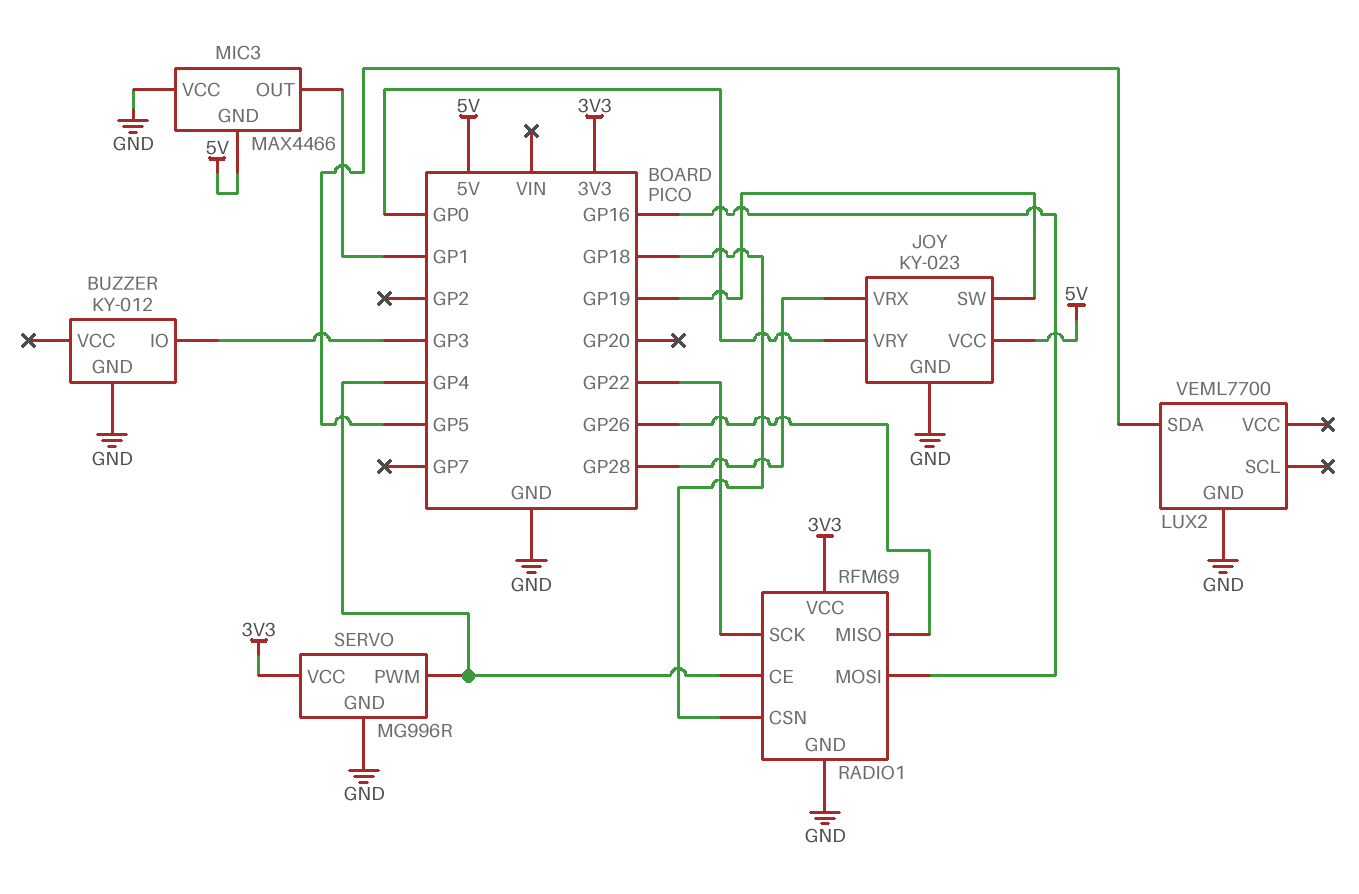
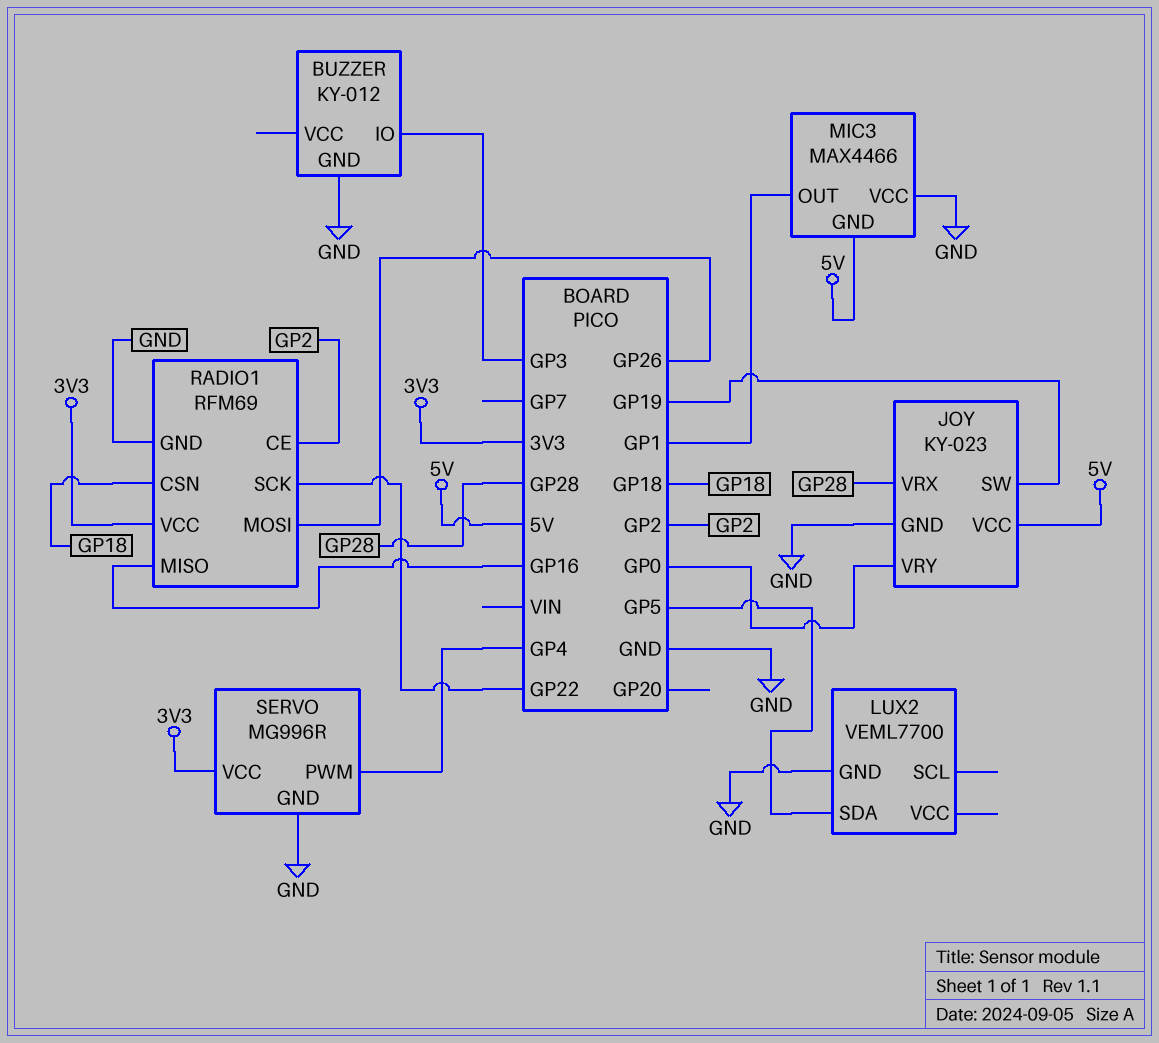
RADIO1 pin CE: GP4 -> GP2
RADIO1 pin MISO: GP26 -> GP16
RADIO1 pin MOSI: GP16 -> GP26

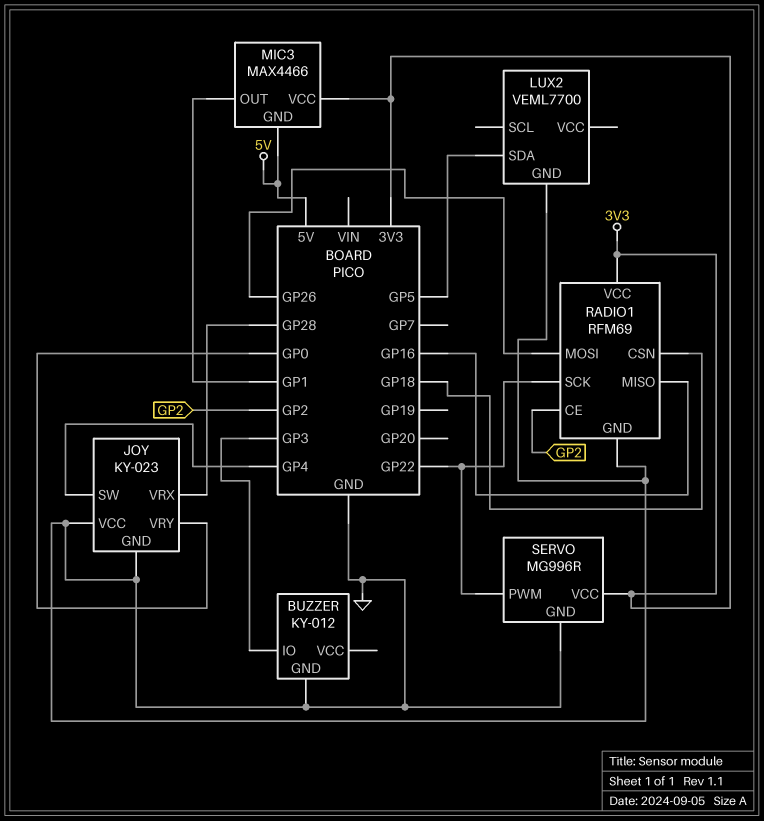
JOY pin SW: GP19 -> GP4
JOY pin VCC: 5V -> GND
MIC3 pin VCC: GND -> 3V3
SERVO pin PWM: GP4 -> GP22

